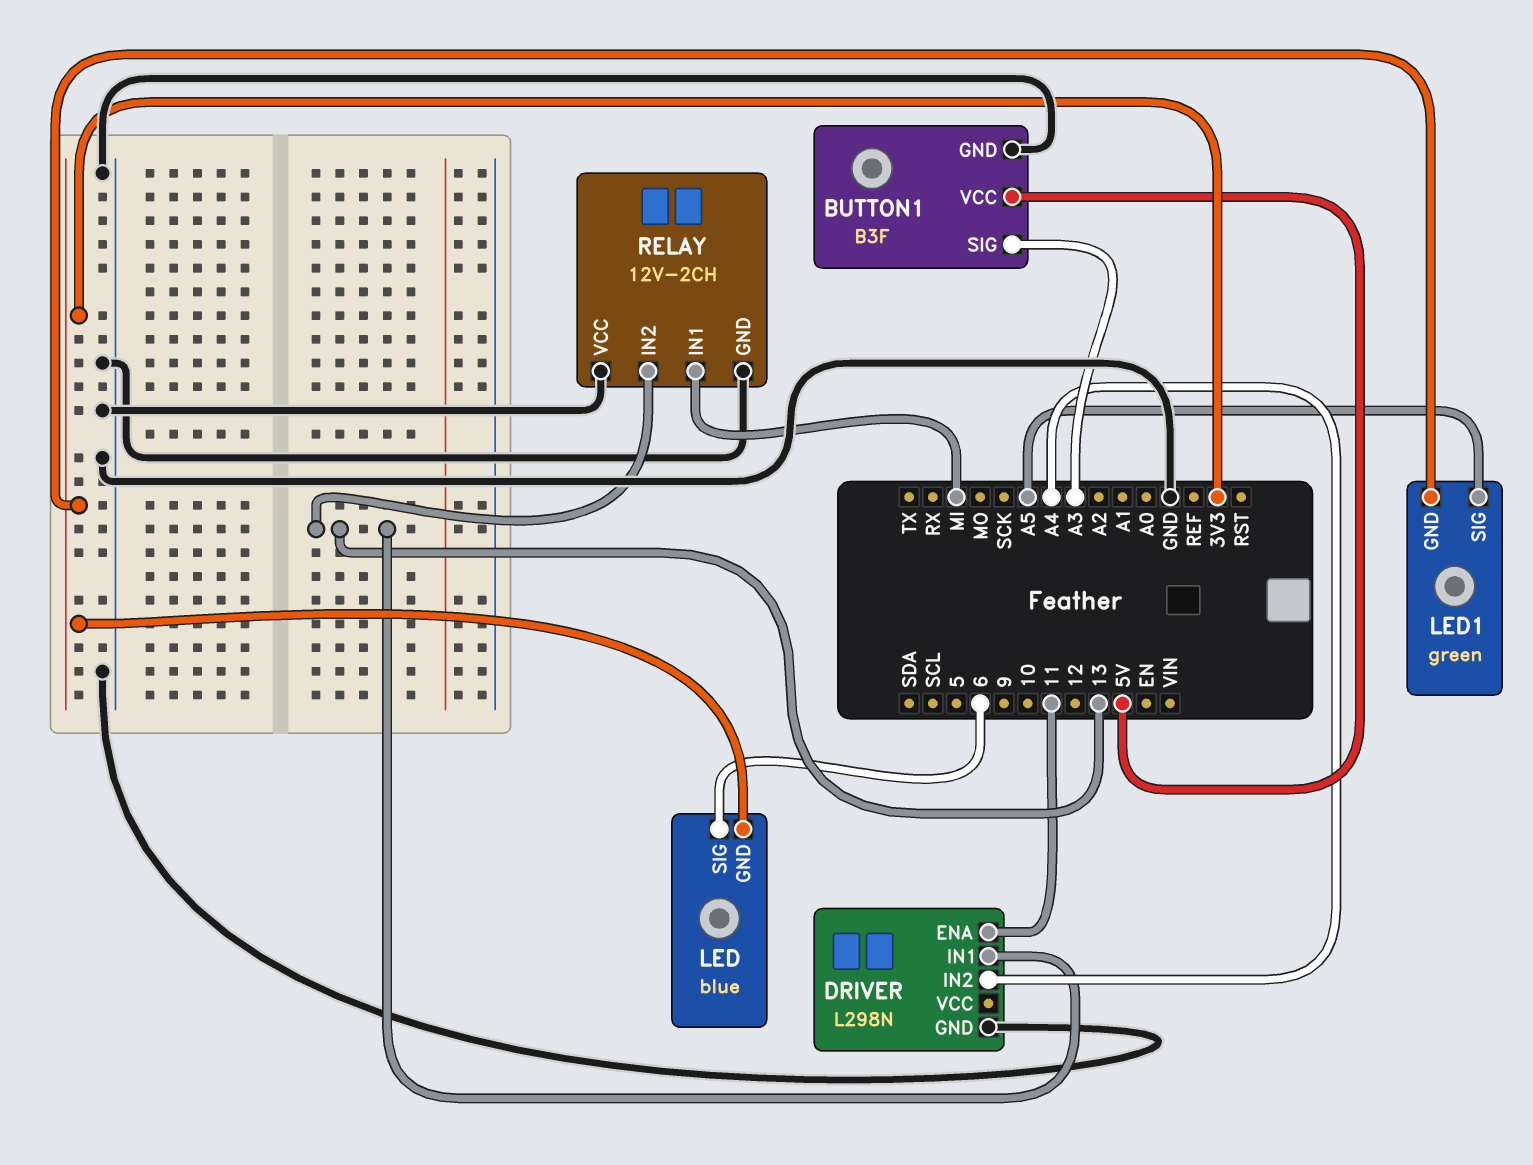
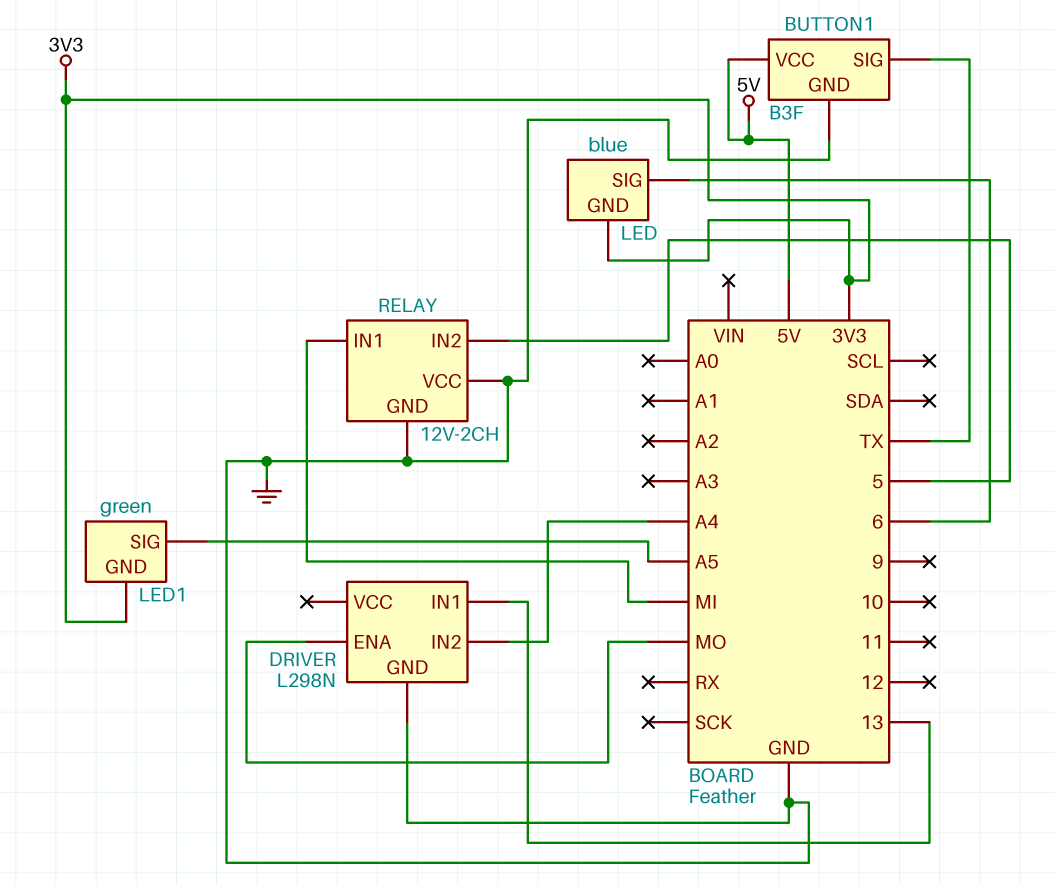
BUTTON1 pin SIG: A3 -> TX
DRIVER pin ENA: 11 -> MO
RELAY pin IN2: 13 -> 5

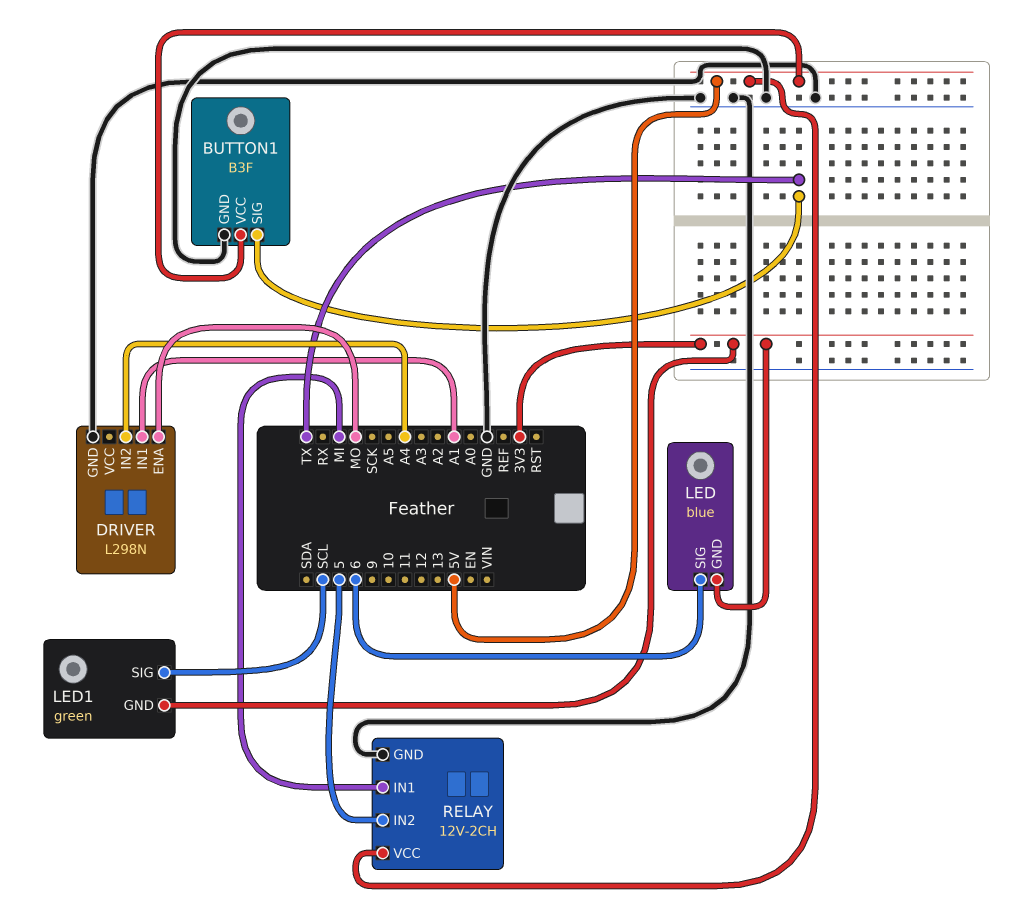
DRIVER pin IN1: 13 -> A1
LED1 pin SIG: A5 -> SCL
RELAY pin VCC: GND -> 5V

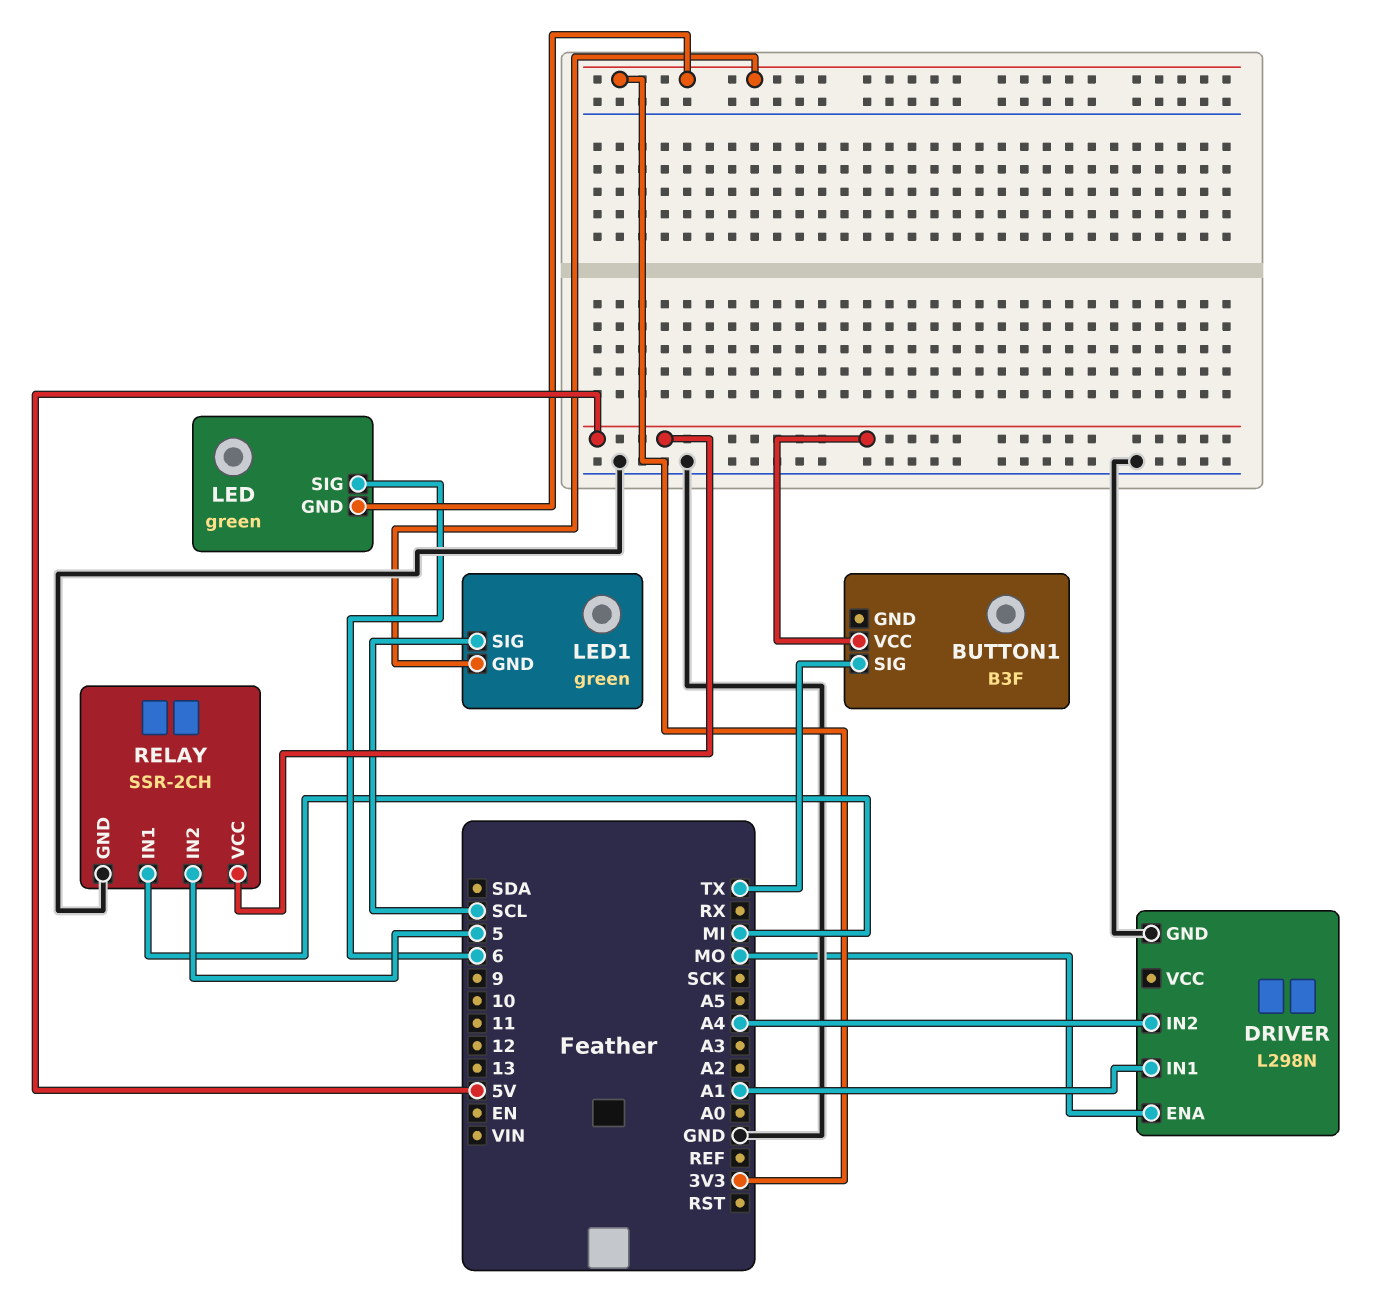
BUTTON1 pin GND: GND -> none
LED: blue -> green
RELAY: 12V-2CH -> SSR-2CH

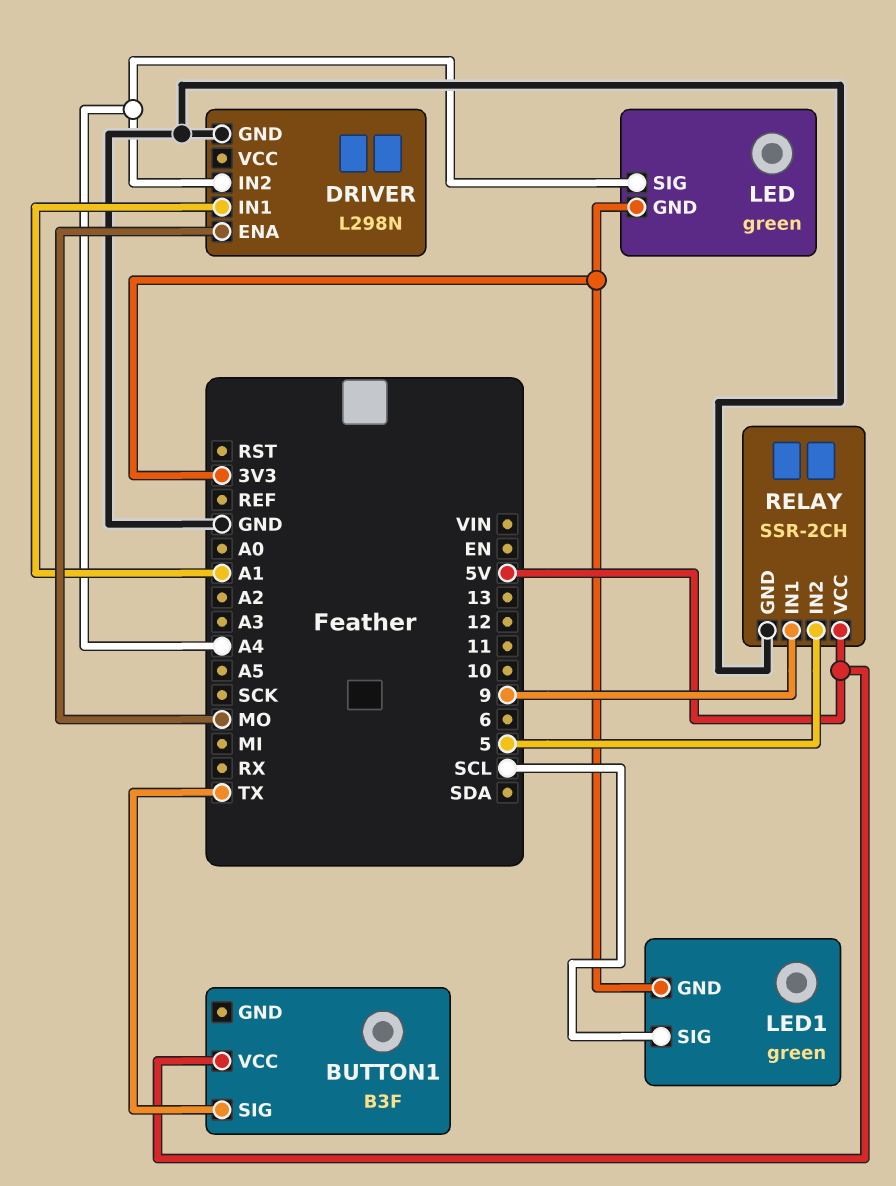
LED pin SIG: 6 -> A4
RELAY pin IN1: MI -> 9

